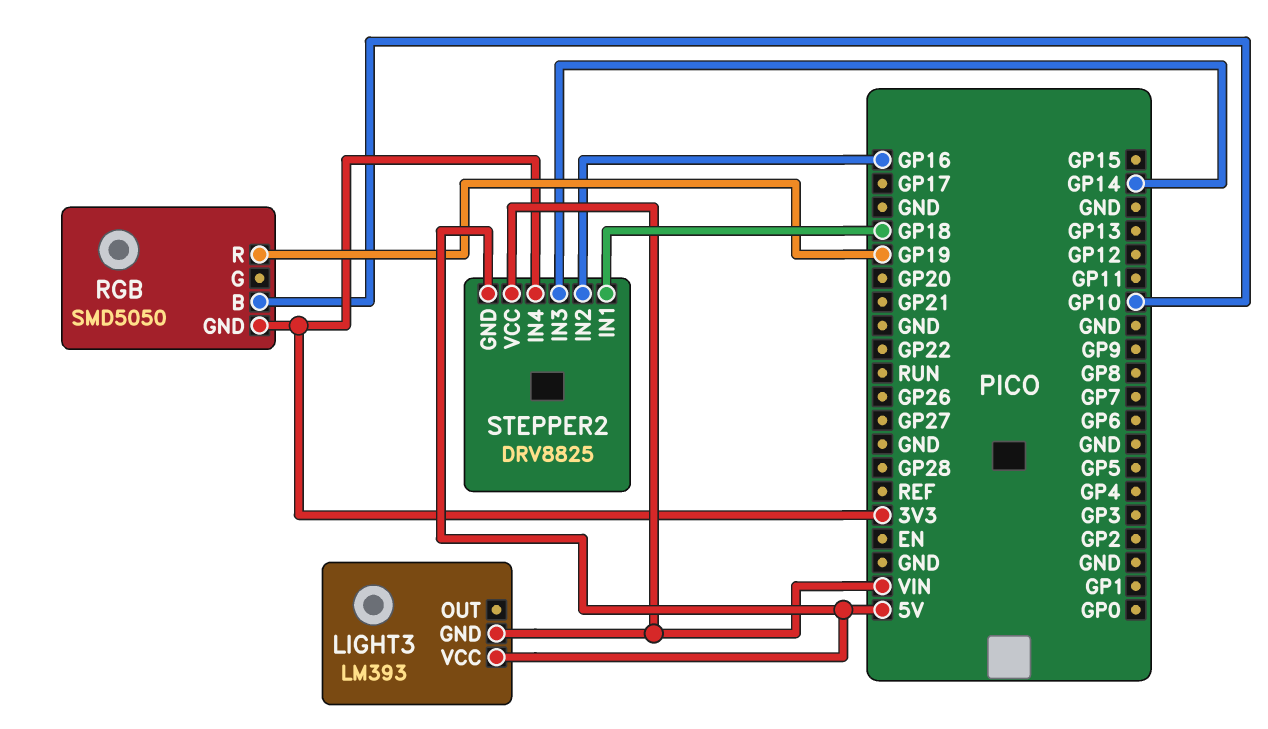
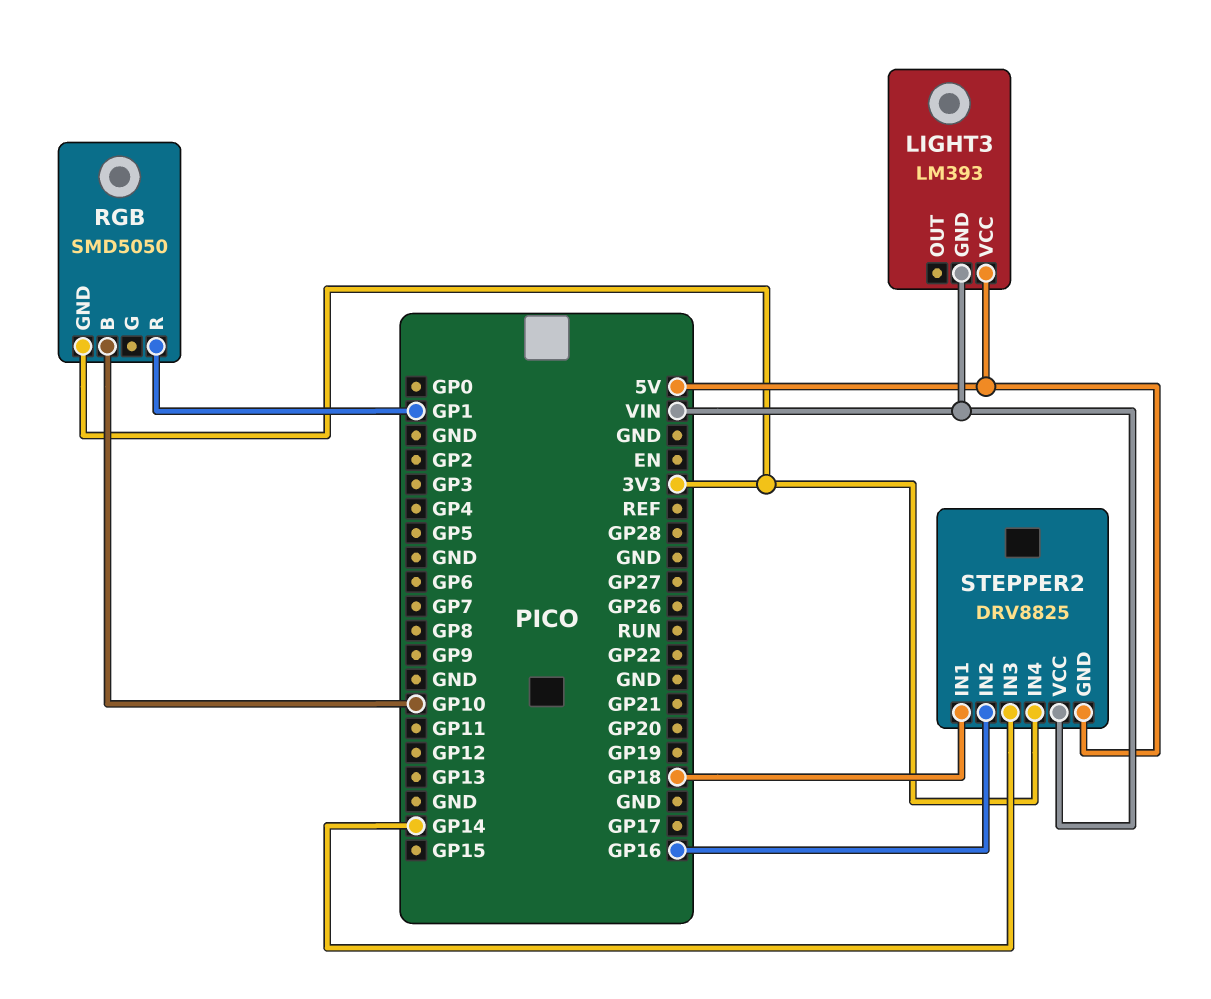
RGB pin R: GP19 -> GP1

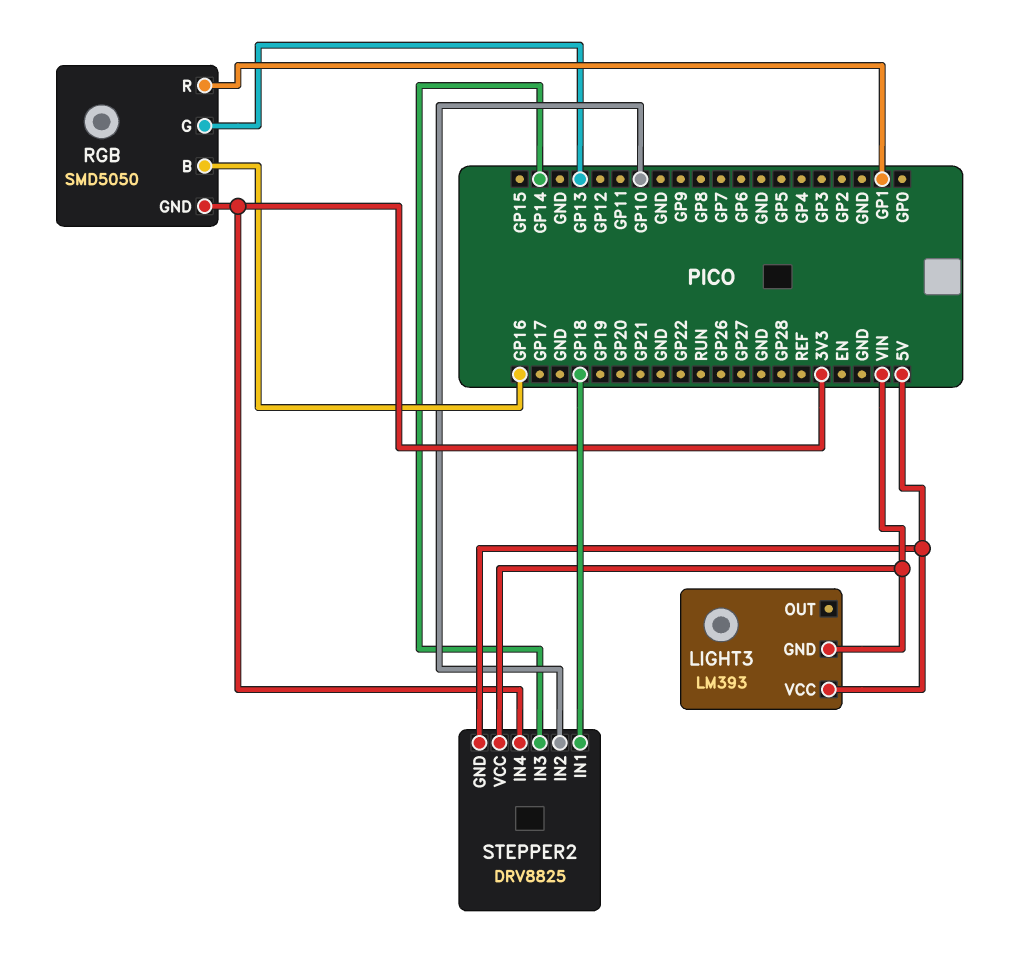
RGB pin B: GP10 -> GP16
RGB pin G: none -> GP13
STEPPER2 pin IN2: GP16 -> GP10

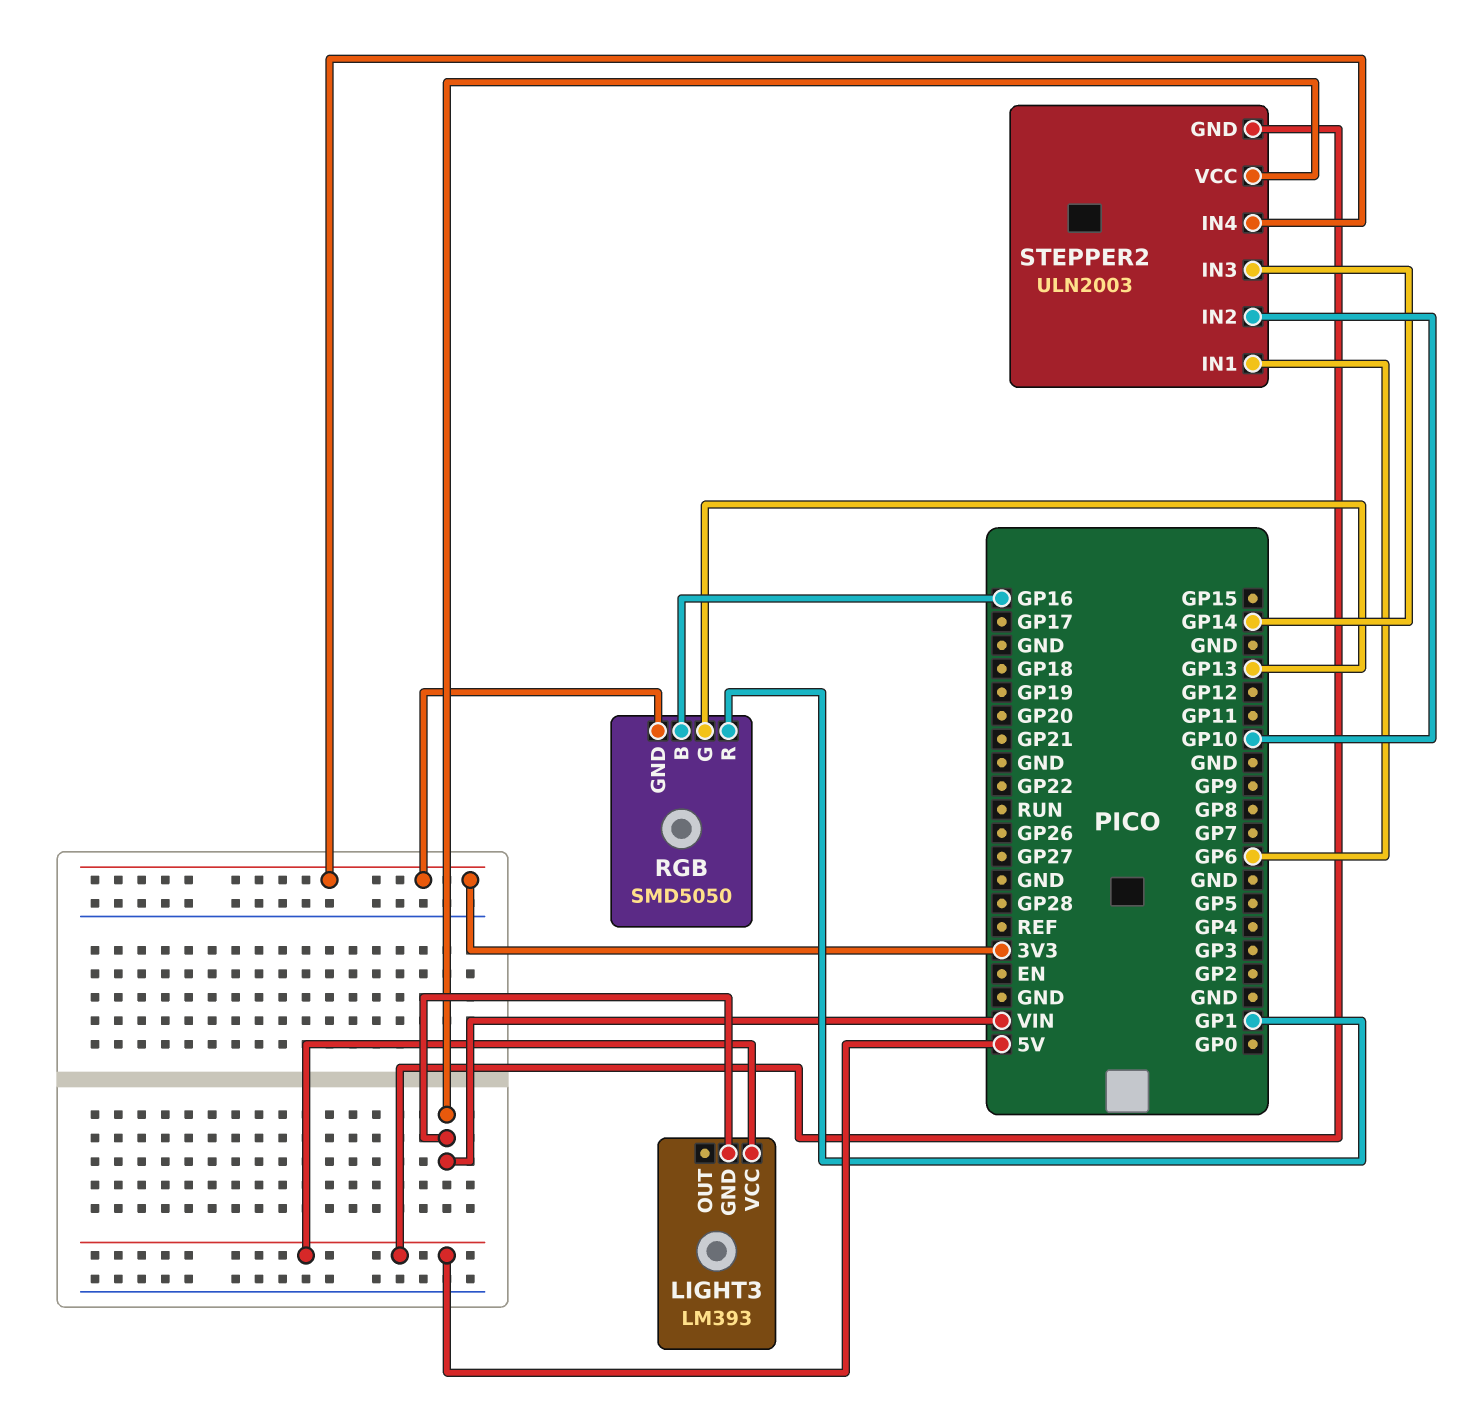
STEPPER2: DRV8825 -> ULN2003
STEPPER2 pin IN1: GP18 -> GP6

